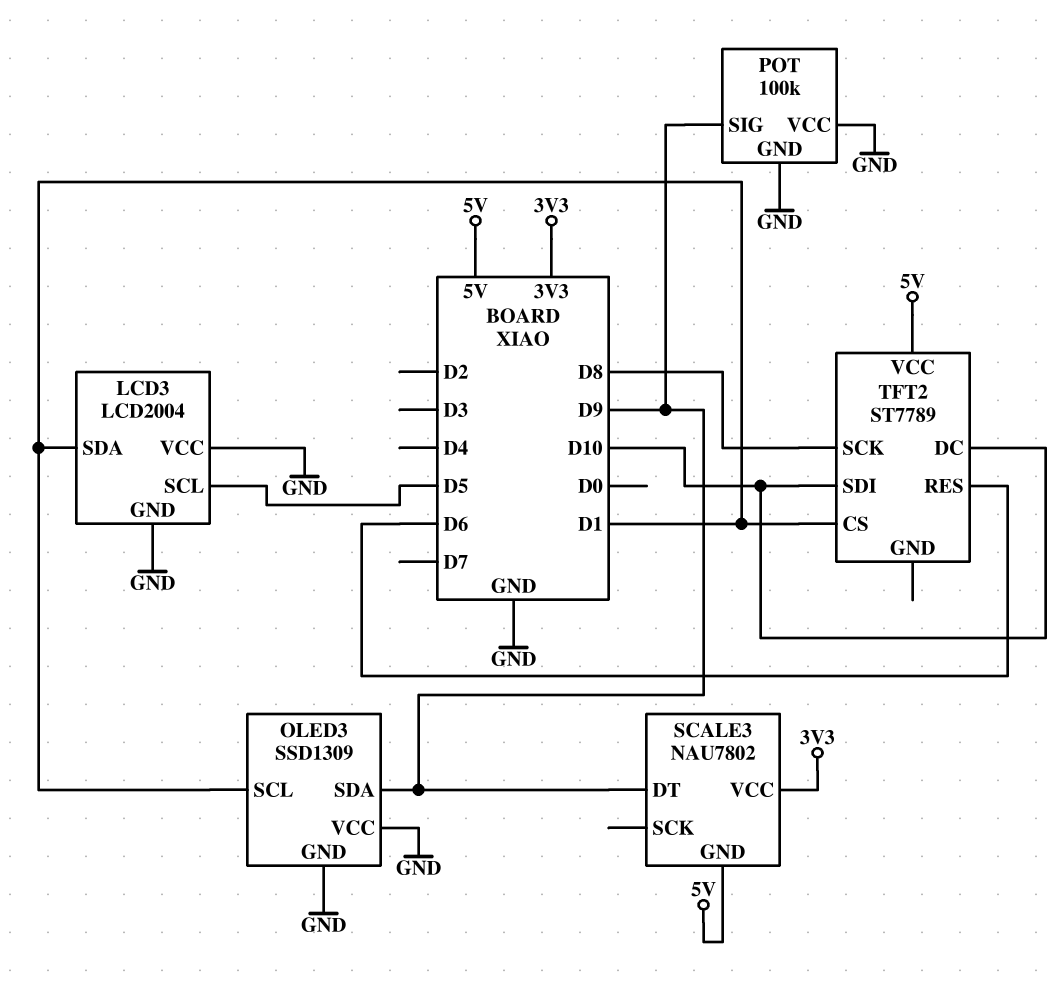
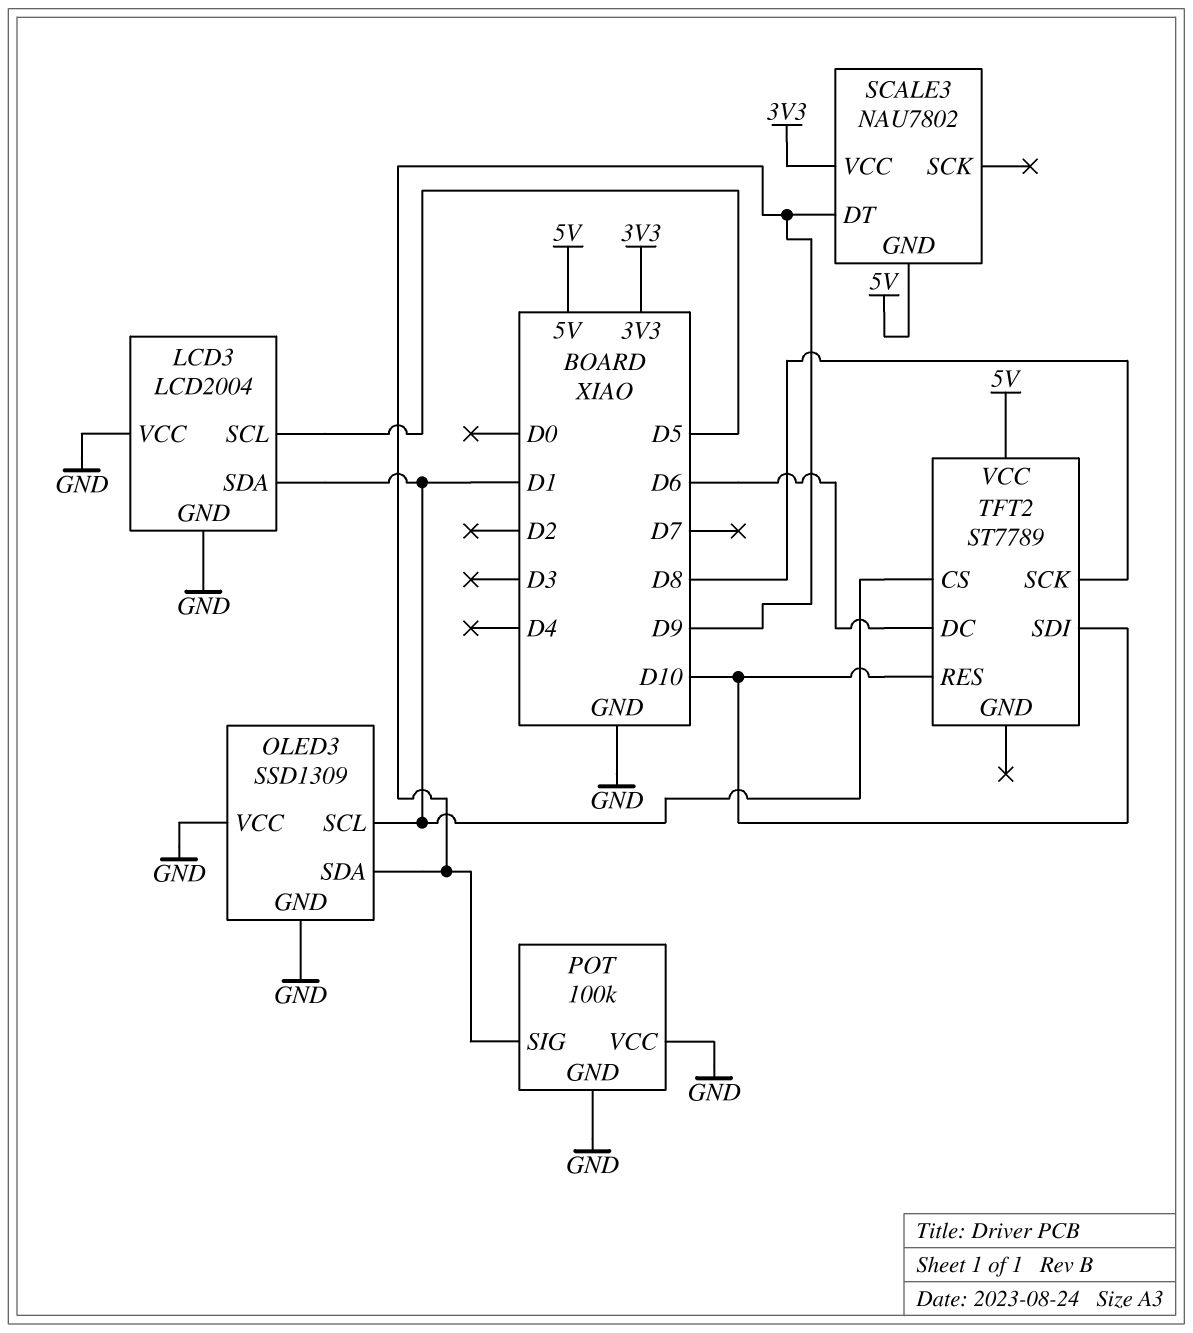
TFT2 pin DC: D10 -> D6
TFT2 pin RES: D6 -> D10

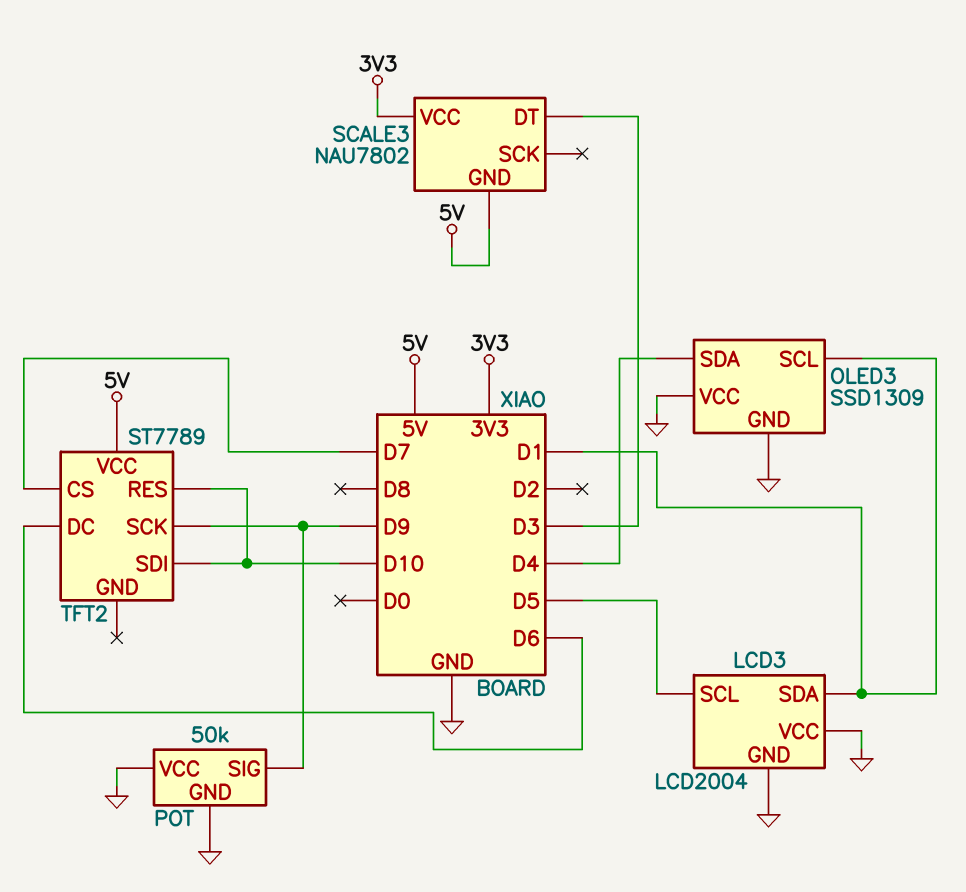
OLED3 pin SDA: D9 -> D4
POT: 100k -> 50k
SCALE3 pin DT: D9 -> D3
TFT2 pin CS: D1 -> D7
TFT2 pin SCK: D8 -> D9

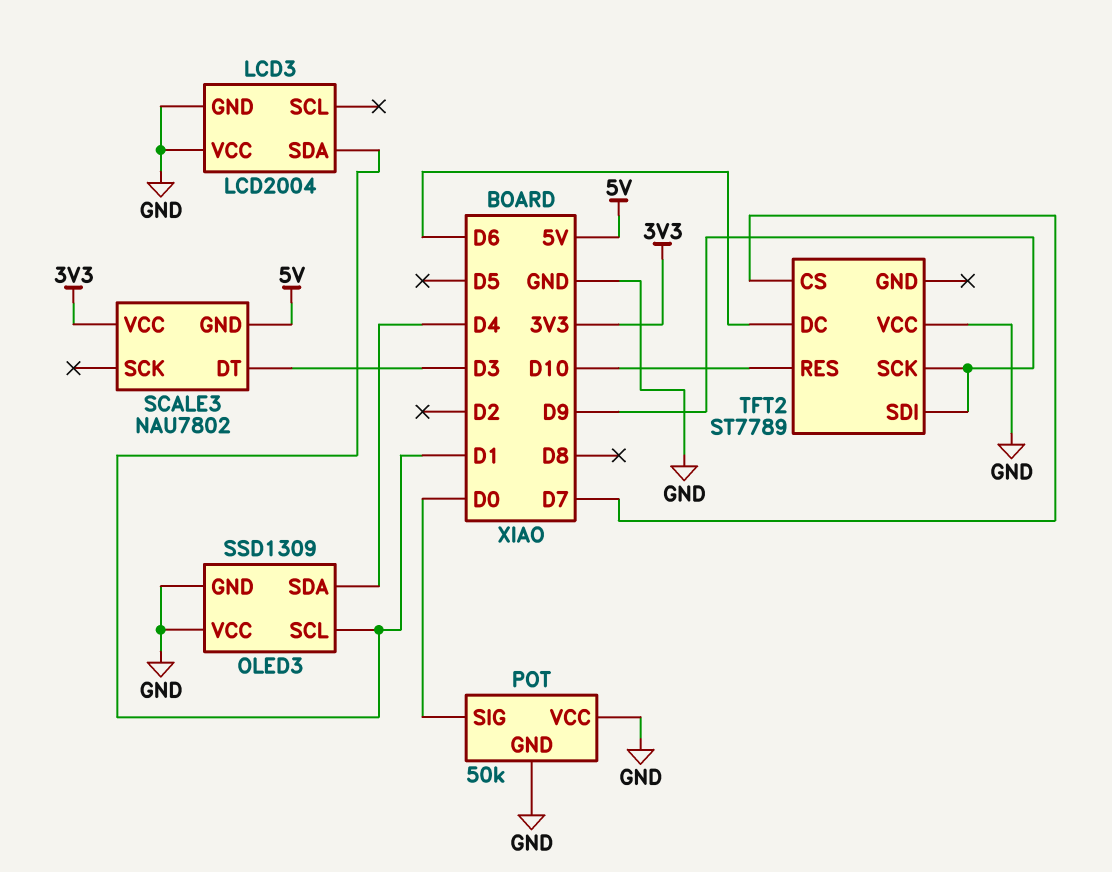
LCD3 pin SCL: D5 -> none
POT pin SIG: D9 -> D0
TFT2 pin SDI: D10 -> D9
TFT2 pin VCC: 5V -> GND

